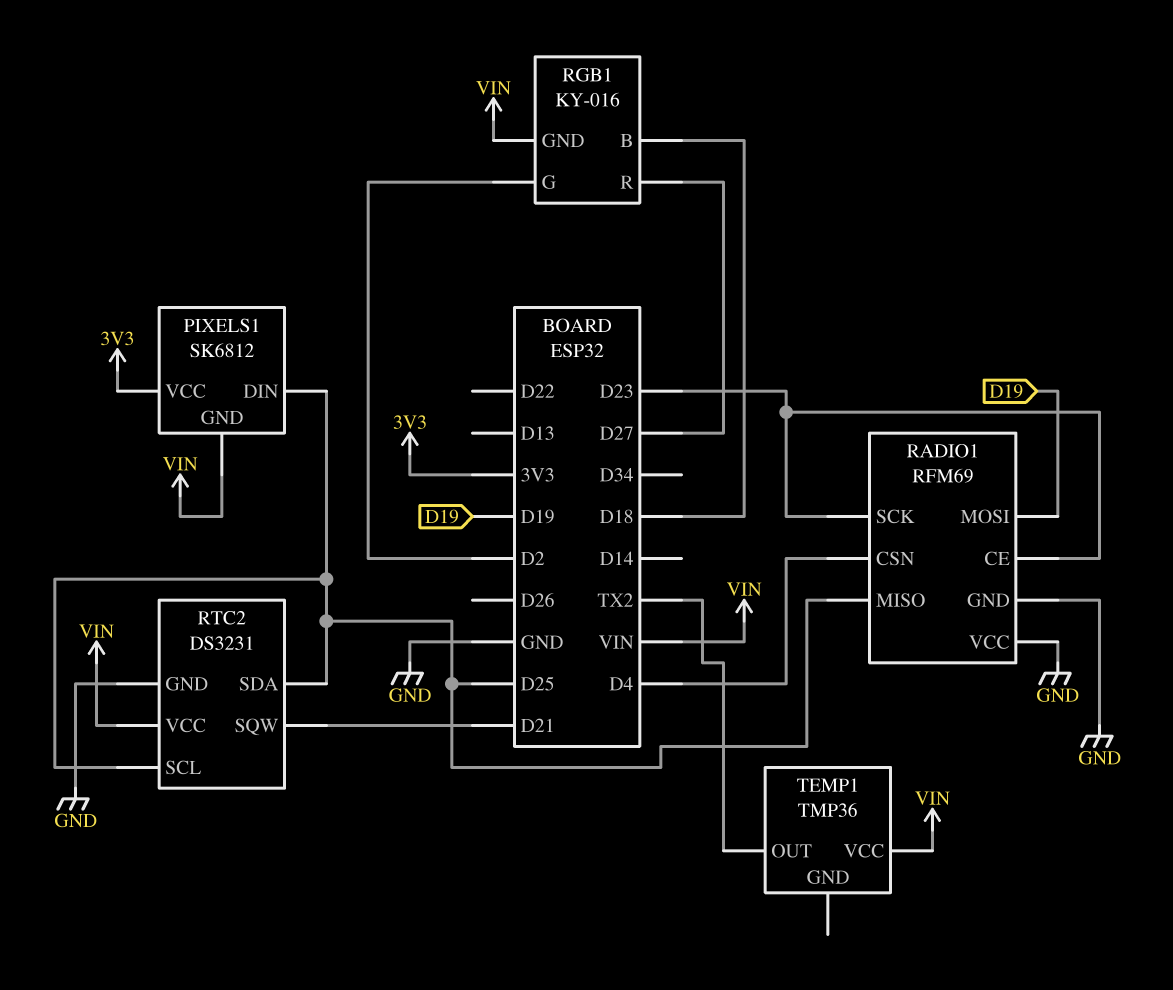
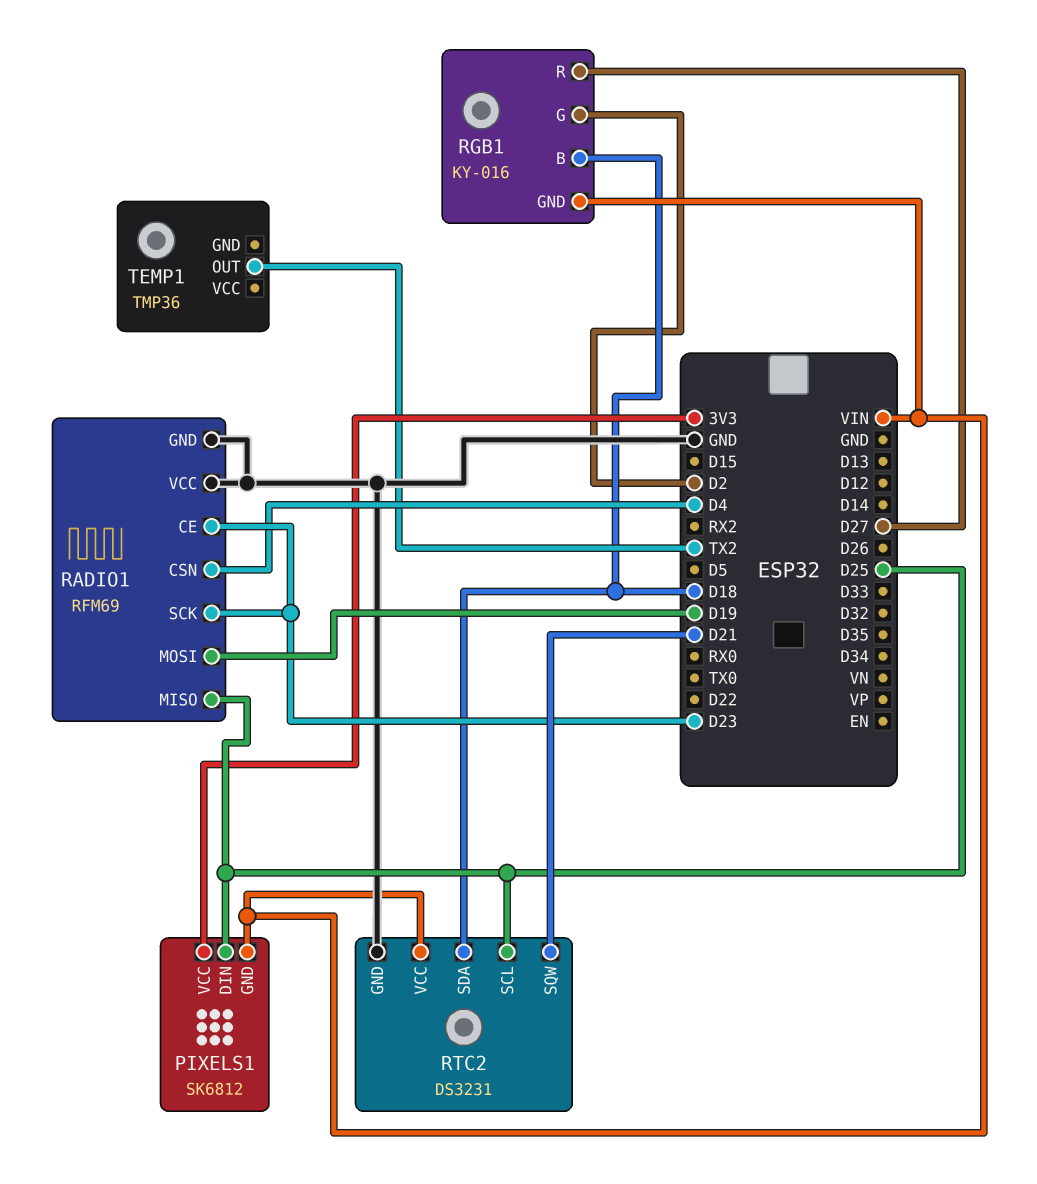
RTC2 pin SDA: D25 -> D18
TEMP1 pin VCC: VIN -> none

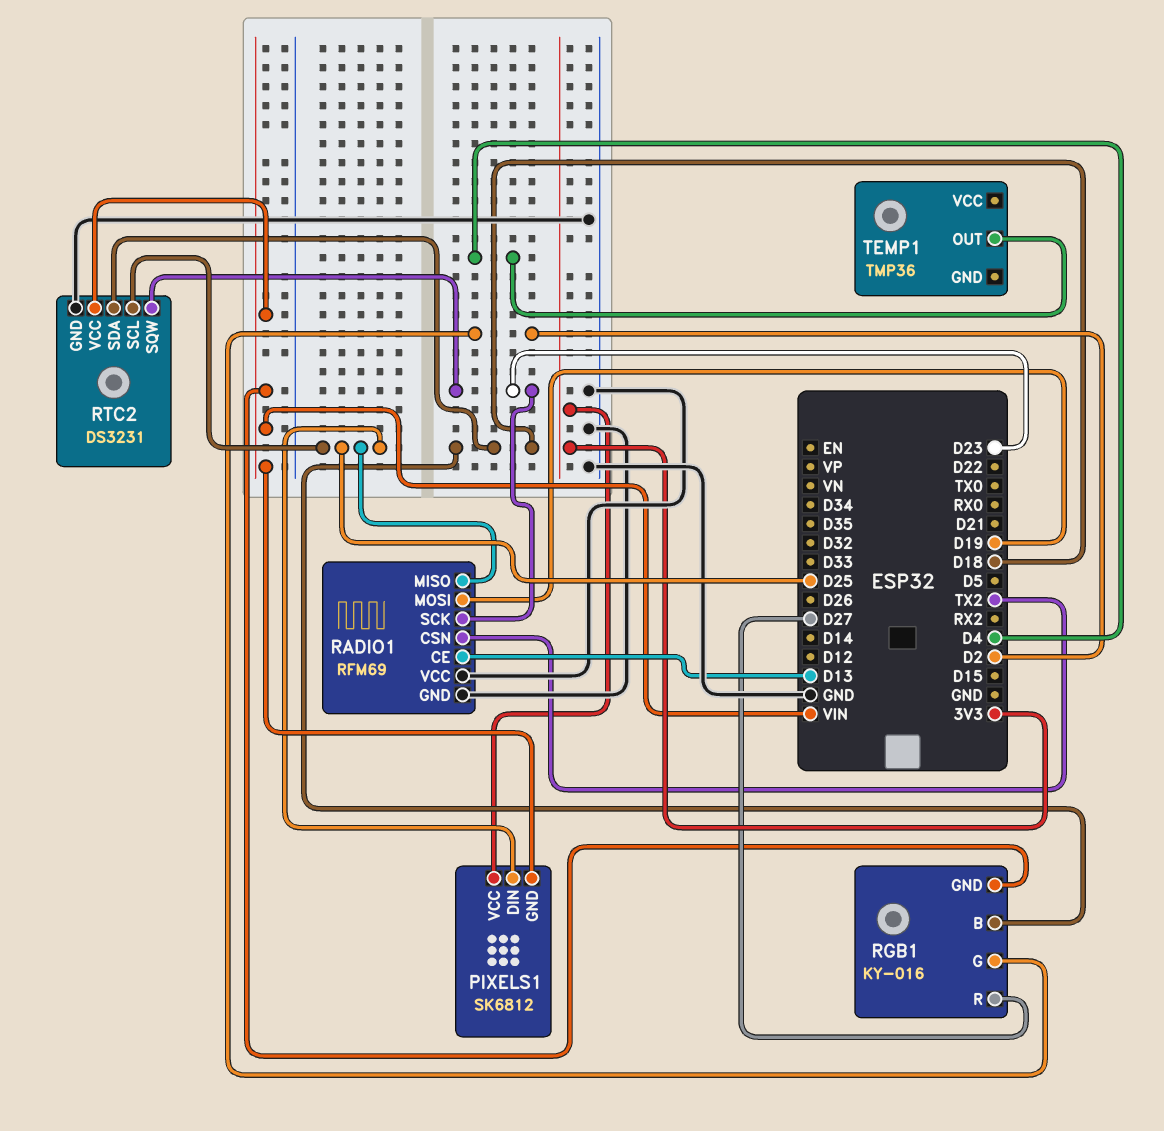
RADIO1 pin CE: D23 -> D13
RADIO1 pin CSN: D4 -> TX2
RTC2 pin SQW: D21 -> D23
TEMP1 pin OUT: TX2 -> D4

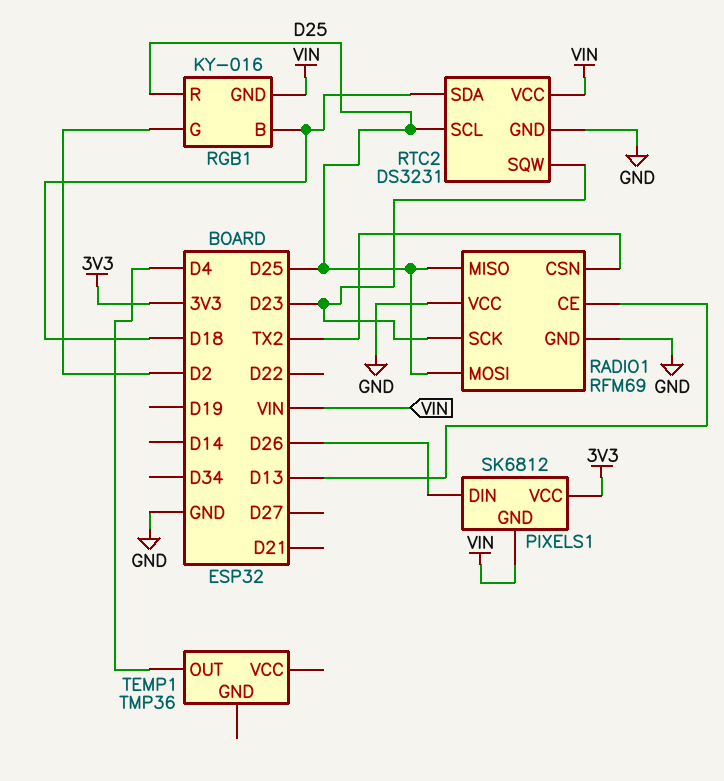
PIXELS1 pin DIN: D25 -> D26
RADIO1 pin MOSI: D19 -> D25
RGB1 pin R: D27 -> D25

